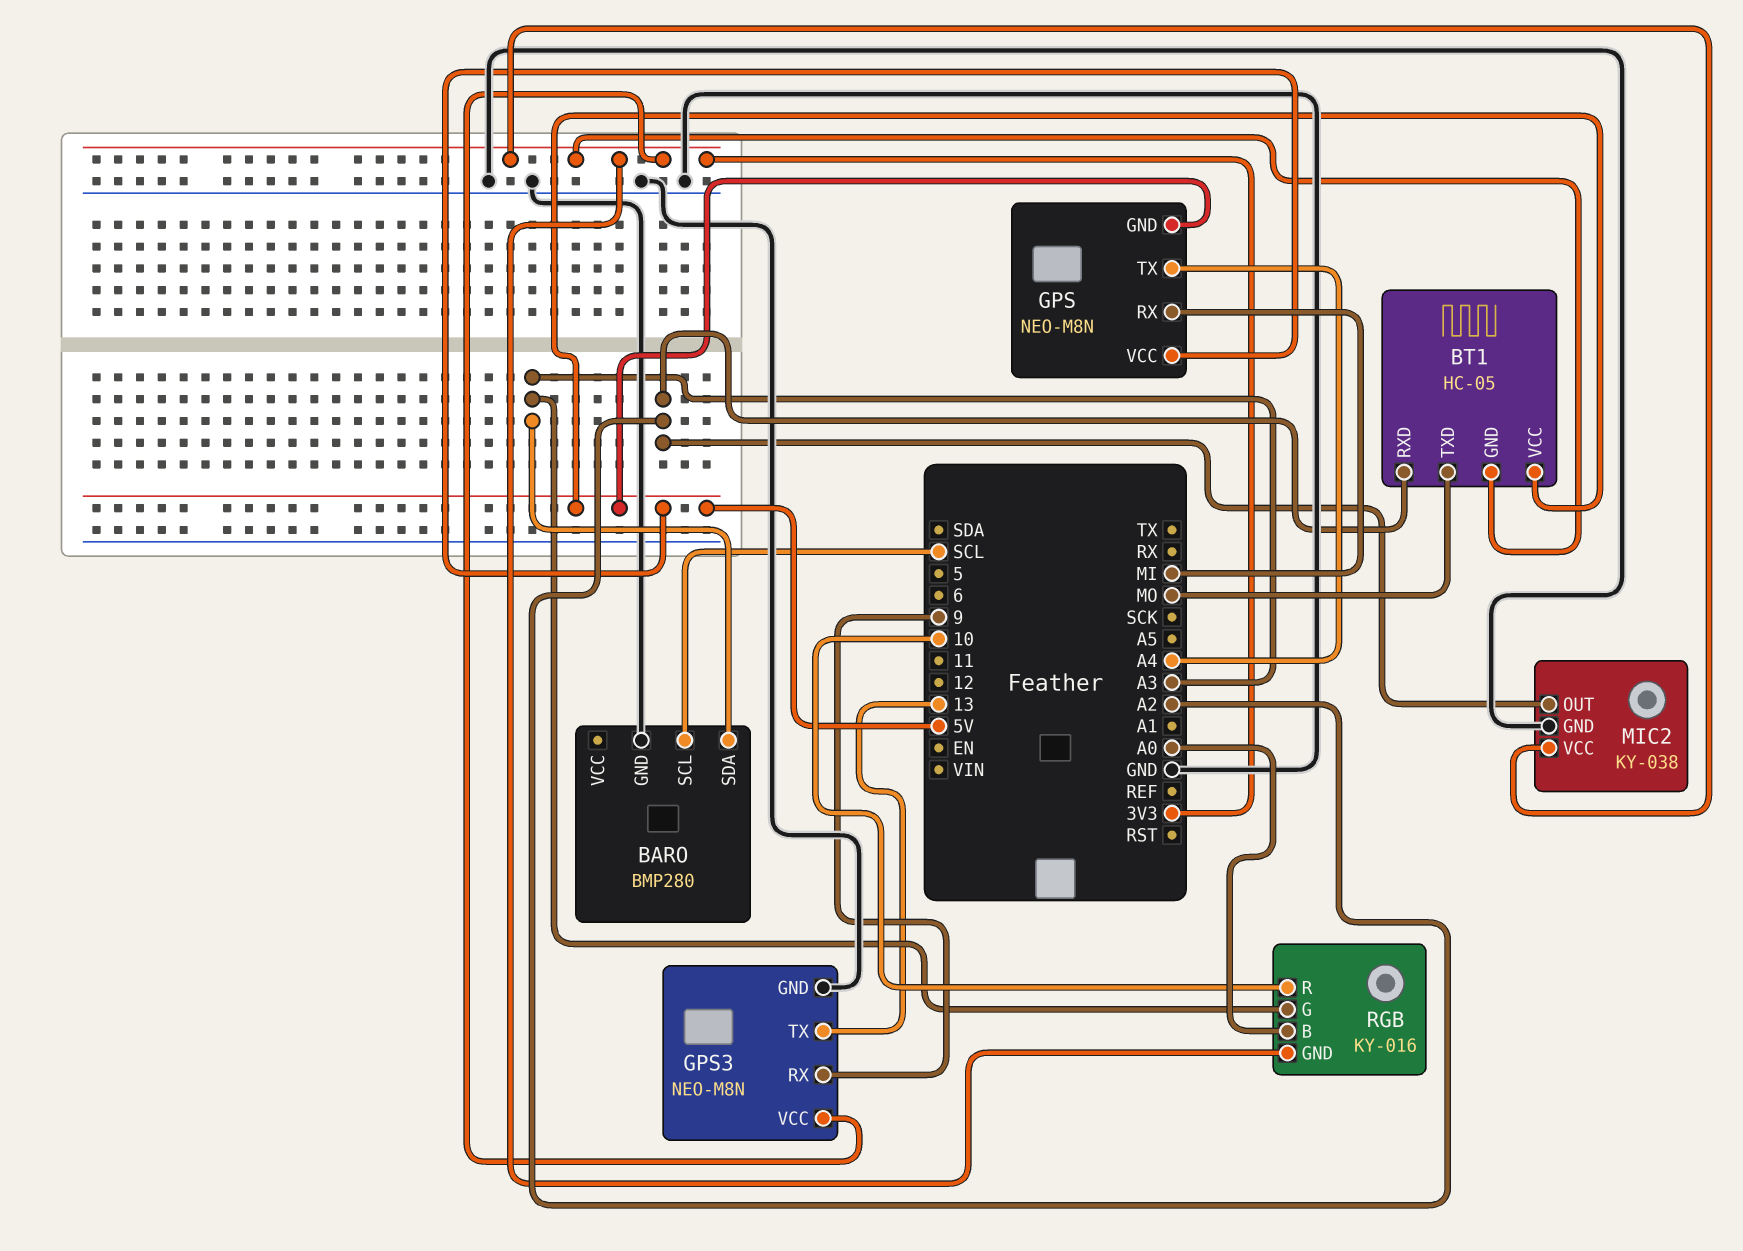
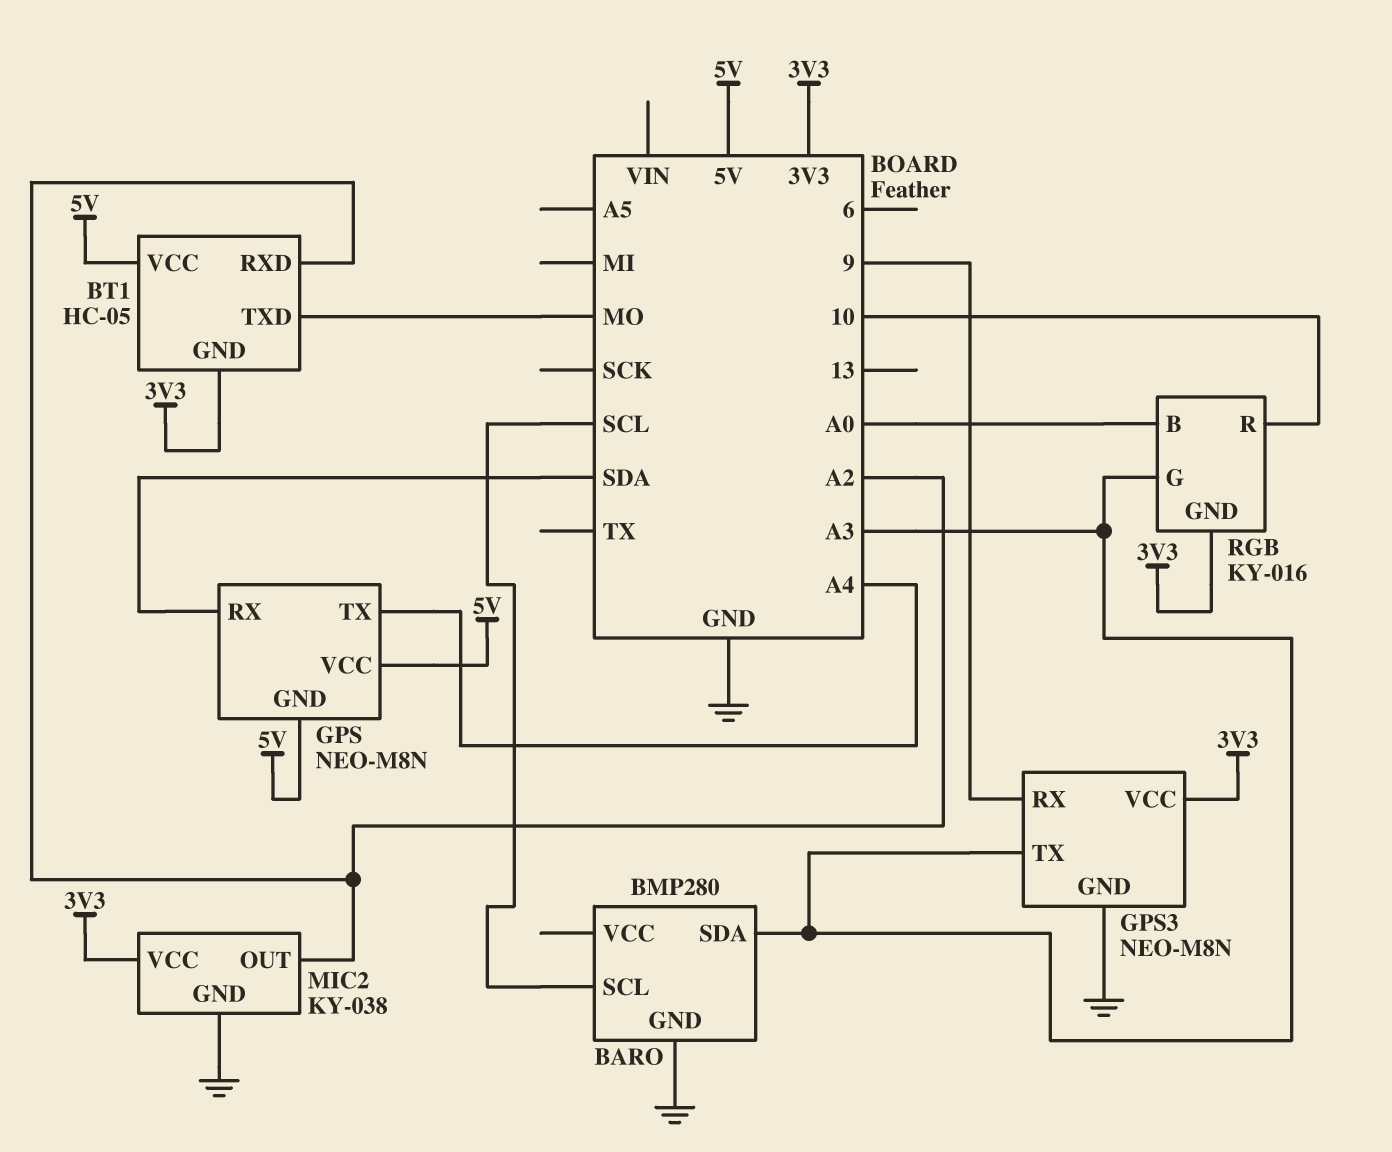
GPS pin RX: MI -> SDA
GPS3 pin TX: 13 -> A3

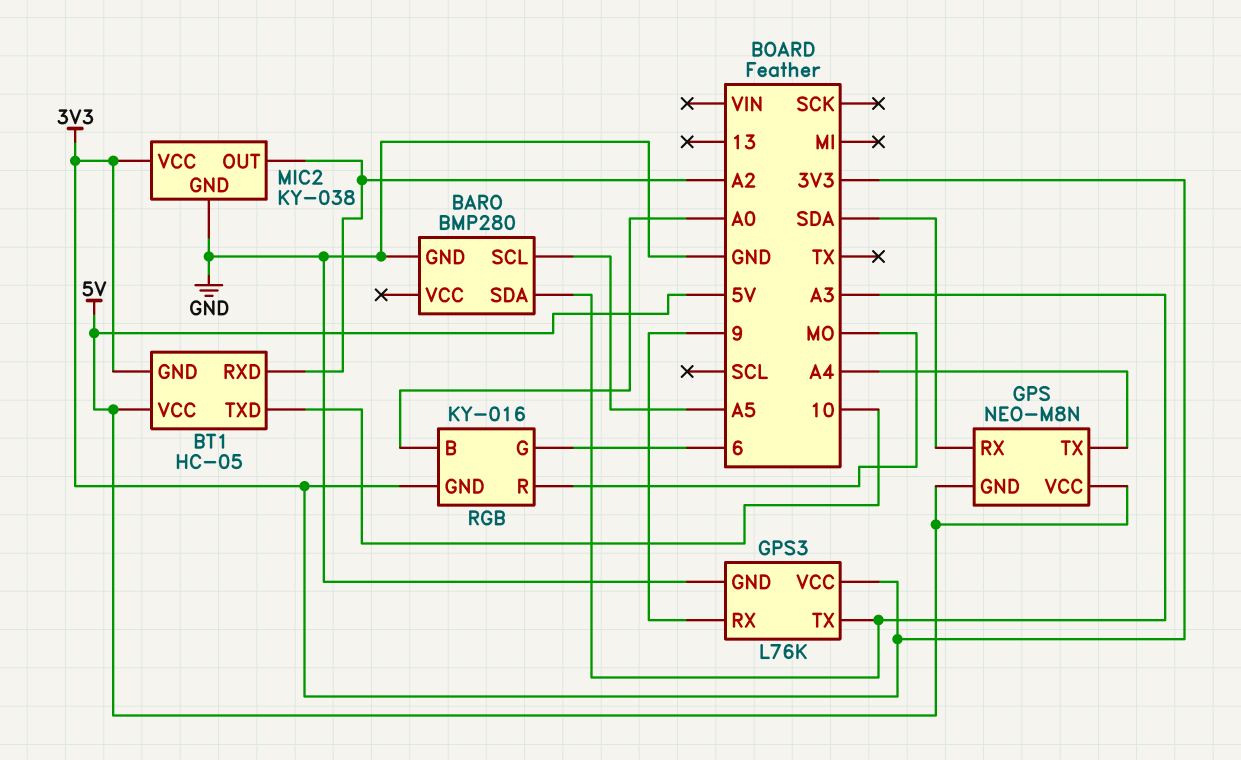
BARO pin SCL: SCL -> A5
BT1 pin TXD: MO -> 10
GPS3: NEO-M8N -> L76K
RGB pin G: A3 -> 6
RGB pin R: 10 -> MO

